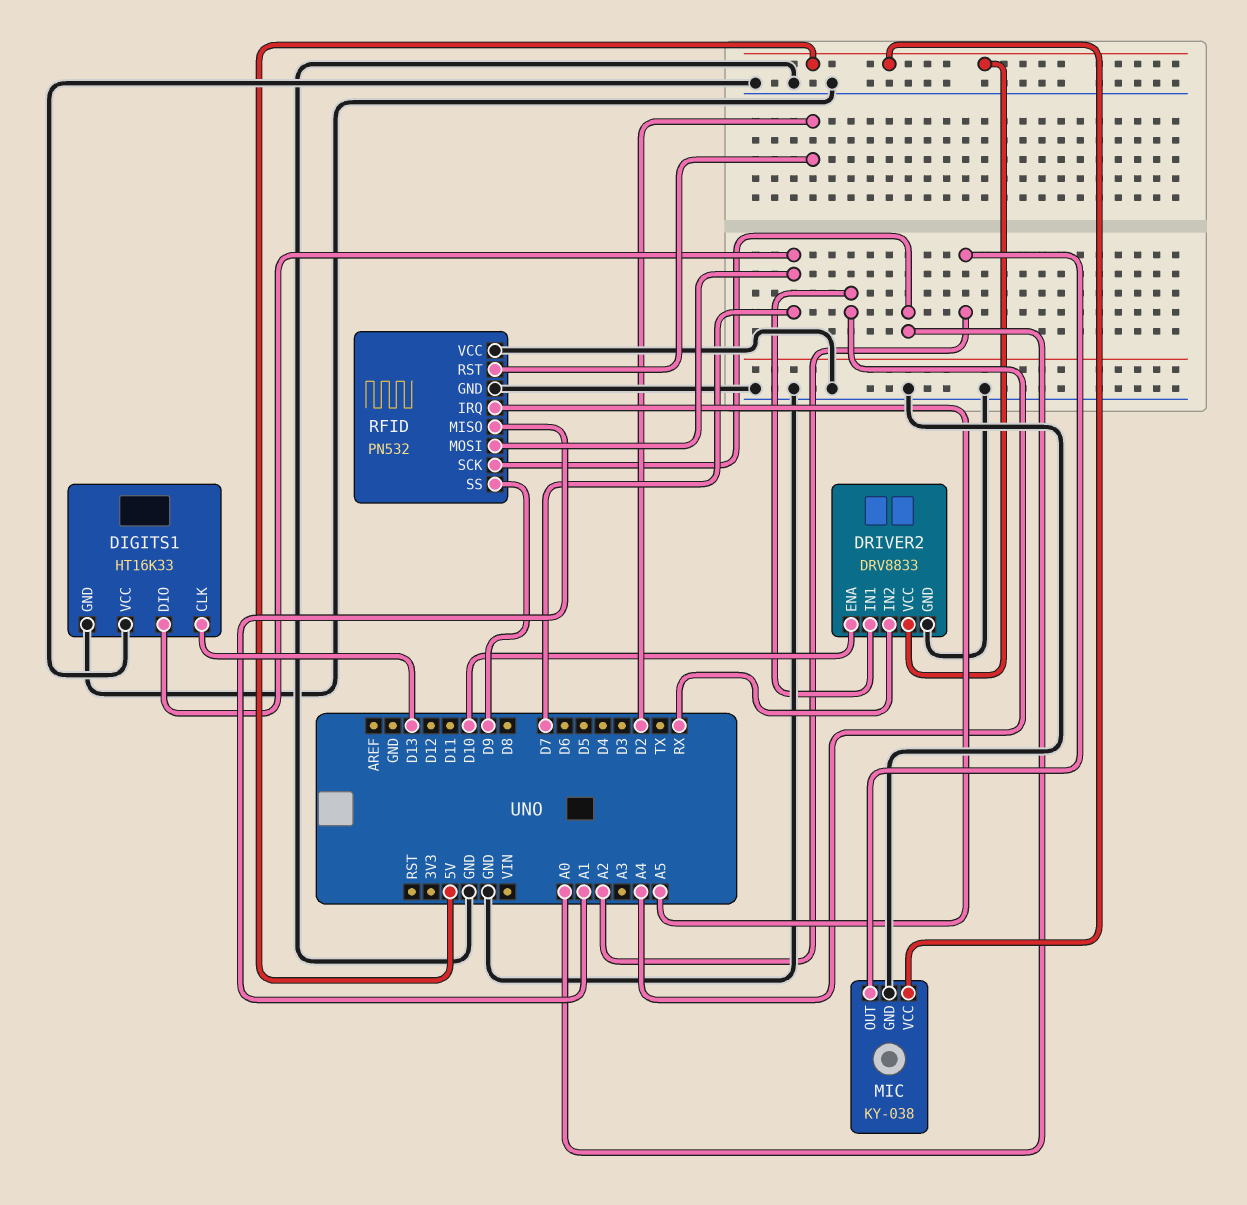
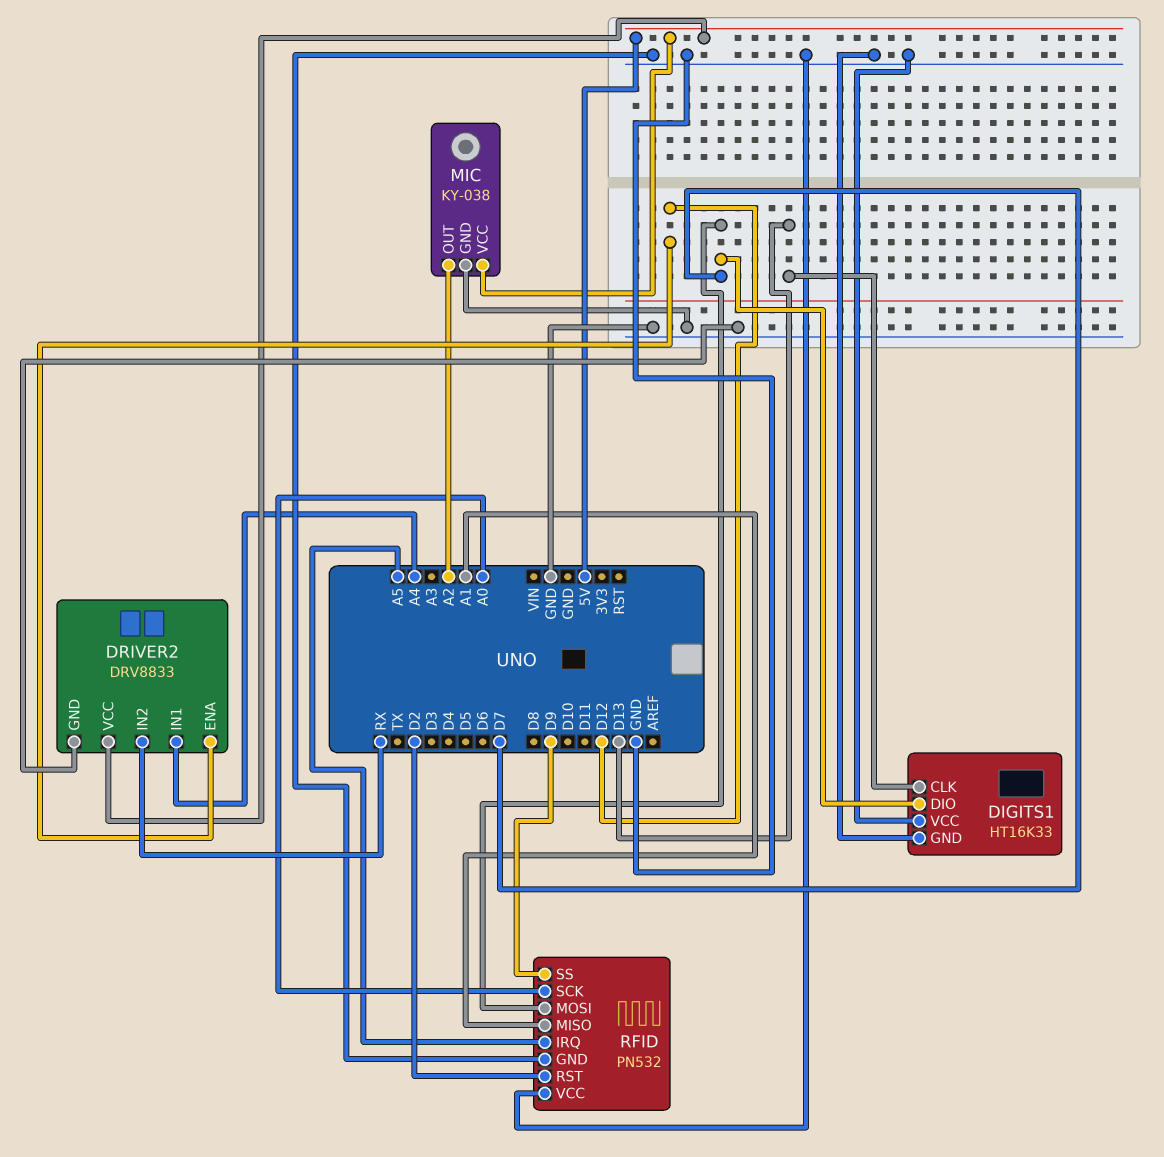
DRIVER2 pin ENA: D10 -> D12

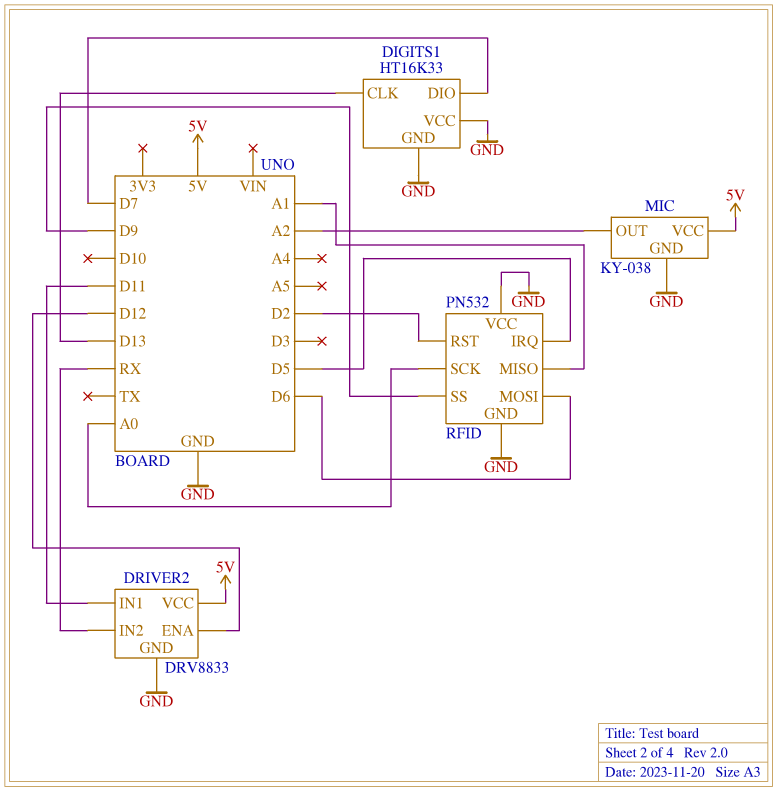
DRIVER2 pin IN1: A4 -> D11
RFID pin IRQ: A5 -> D5
RFID pin MOSI: D7 -> D6

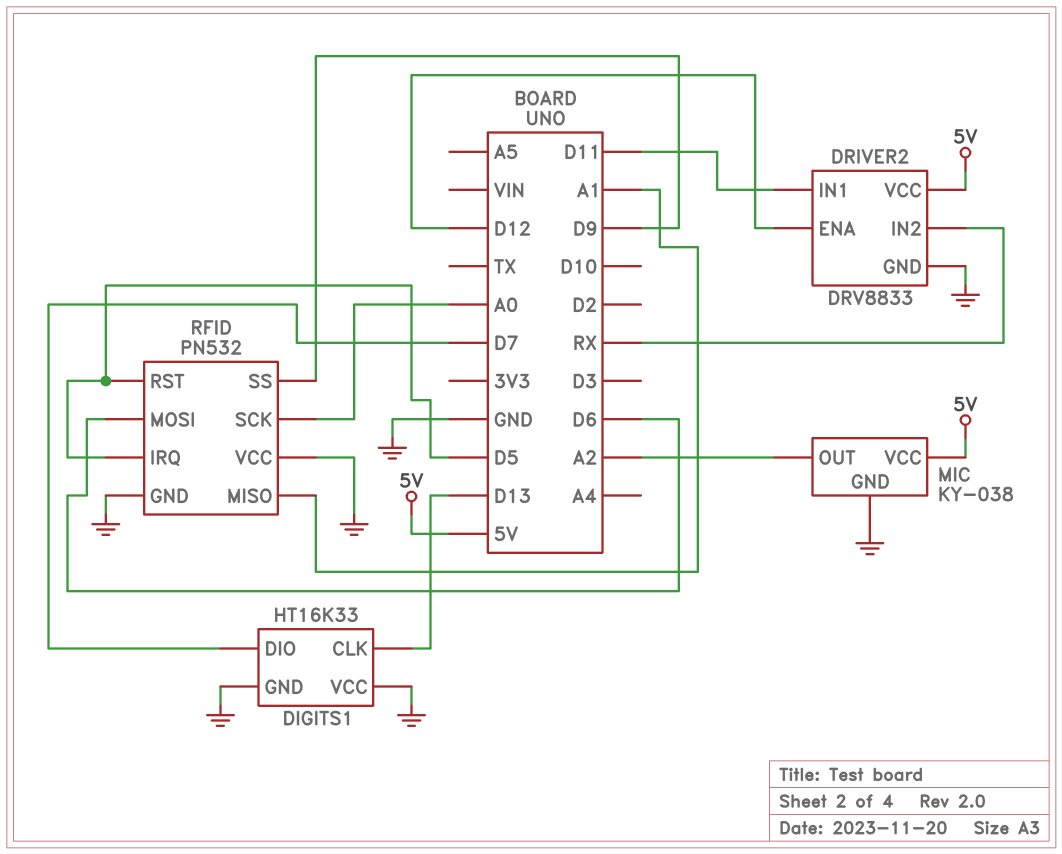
RFID pin RST: D2 -> D5

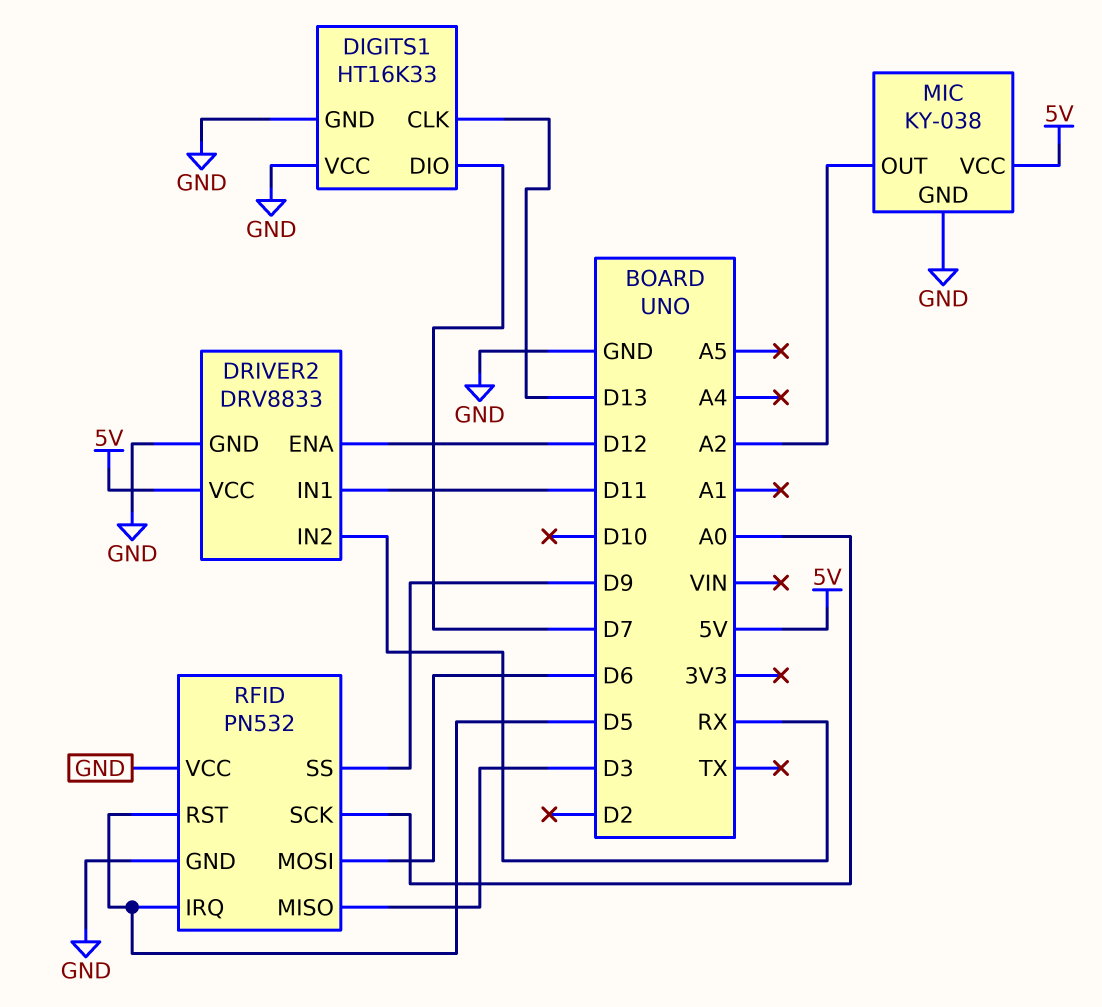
RFID pin MISO: A1 -> D3

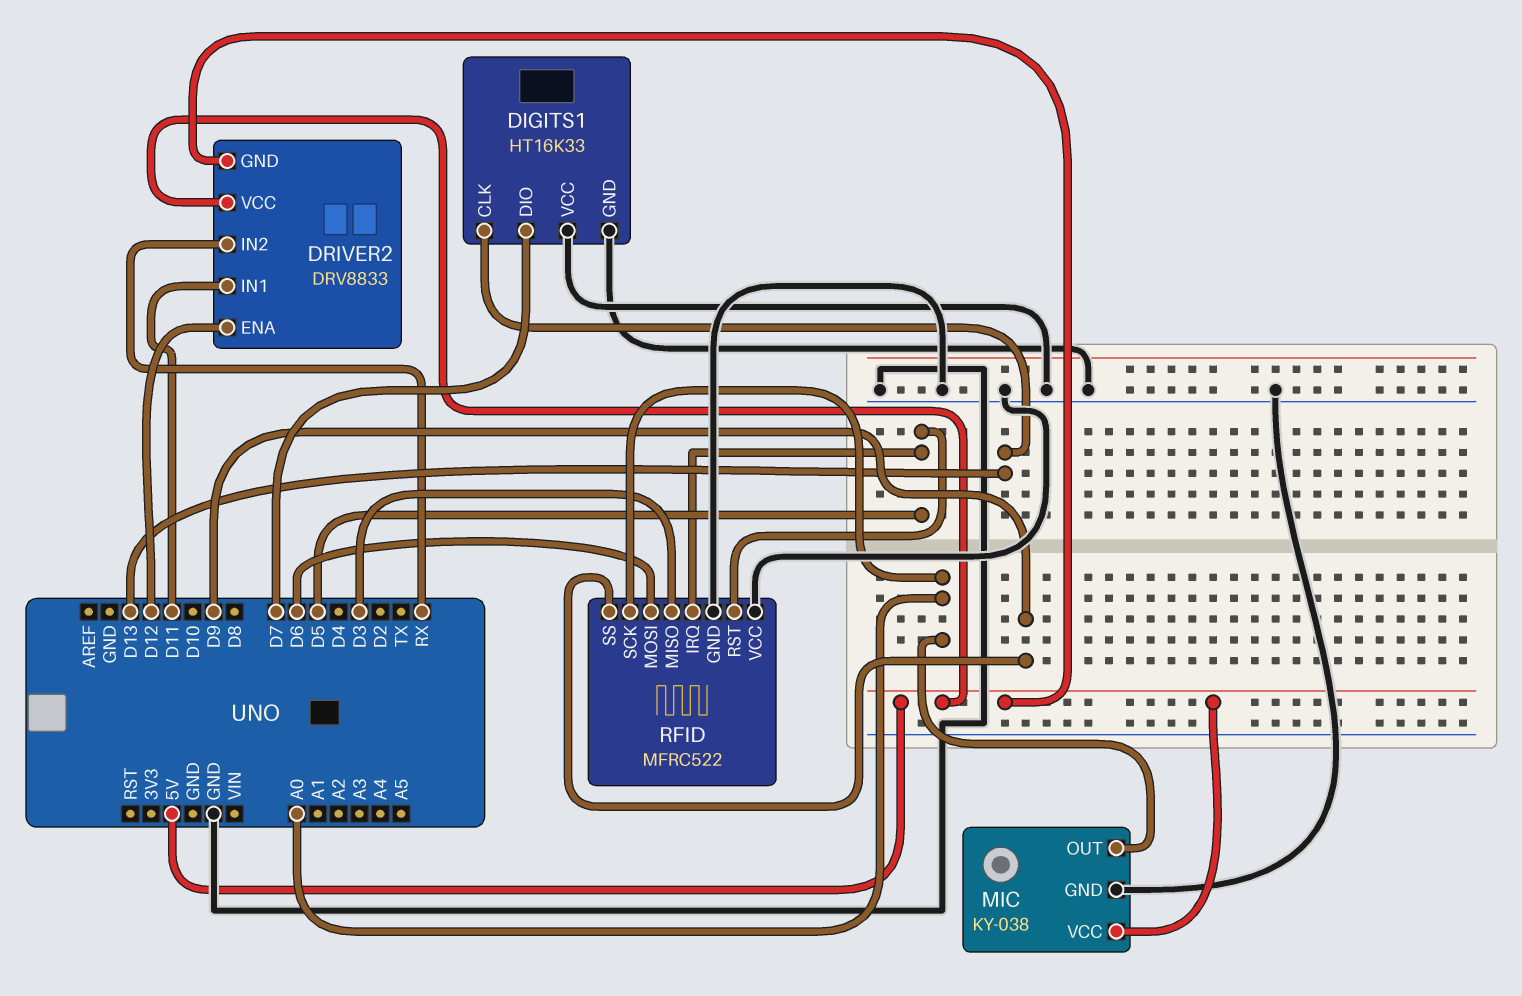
DRIVER2 pin GND: GND -> 5V
MIC pin OUT: A2 -> A0
RFID: PN532 -> MFRC522

